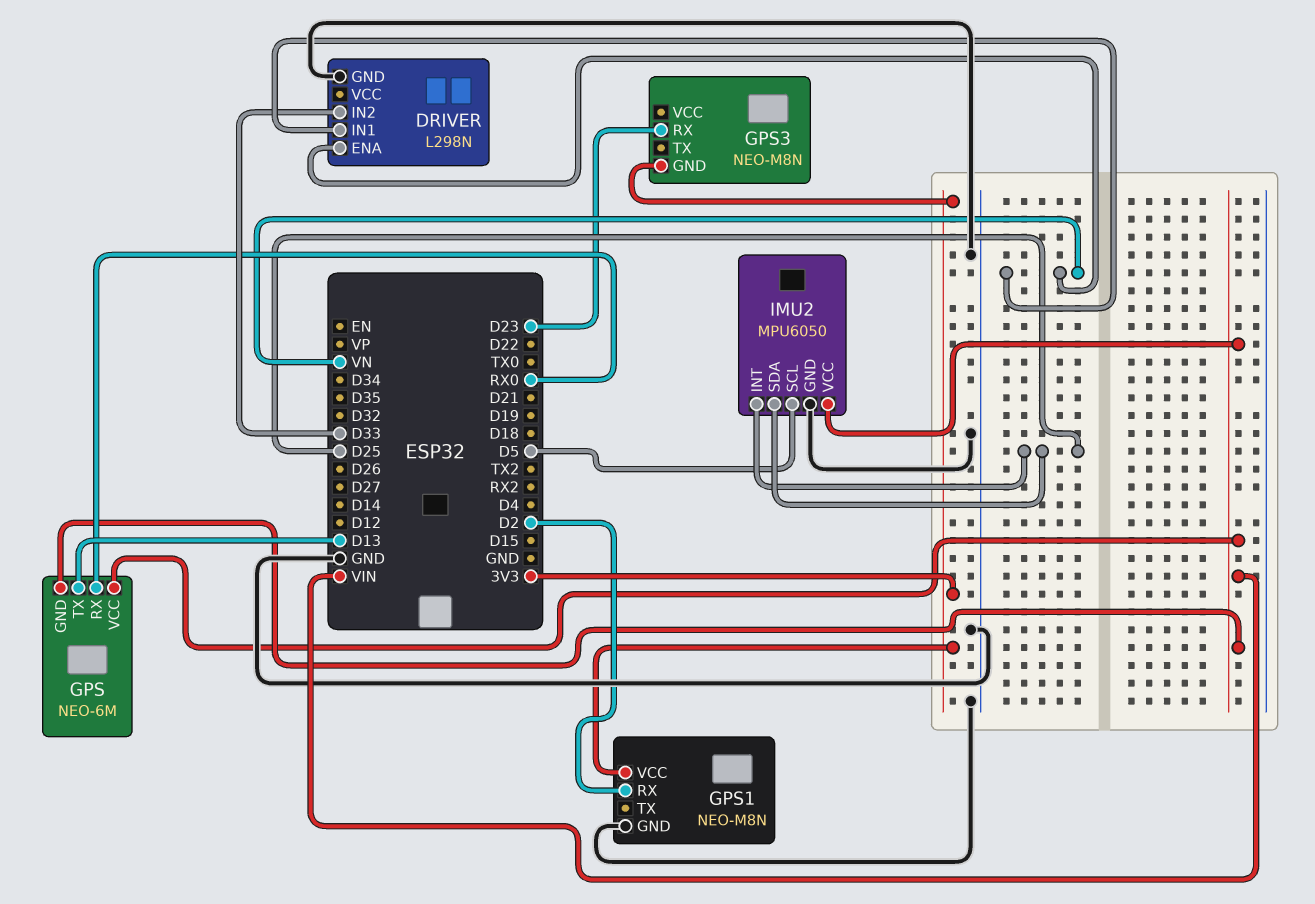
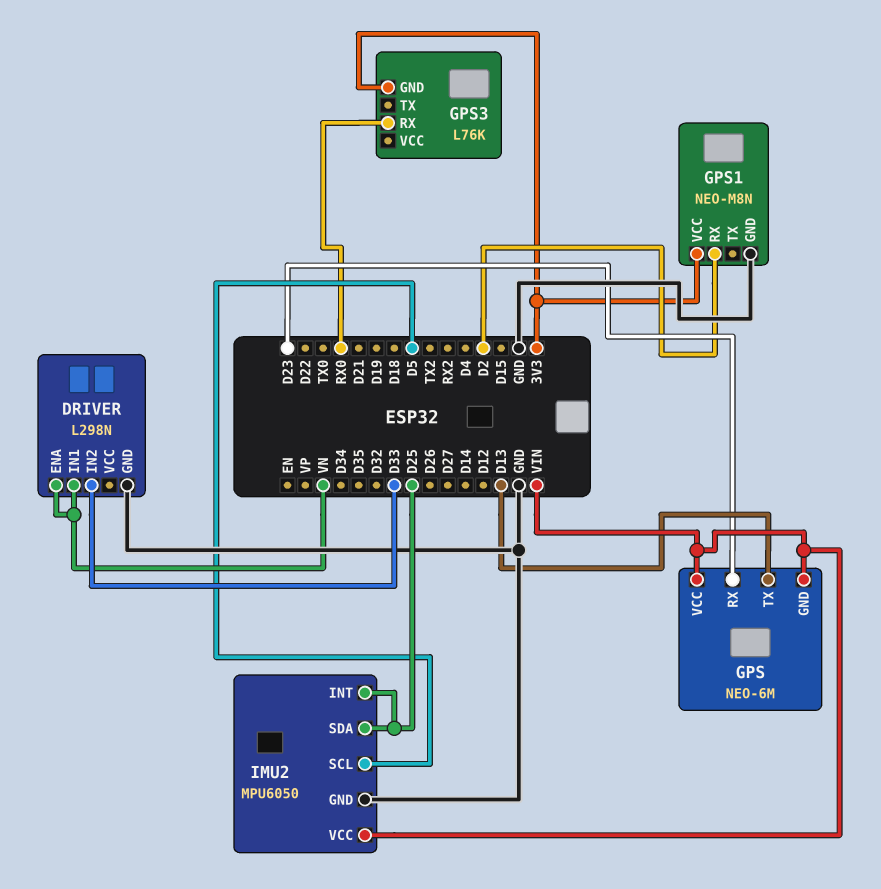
GPS pin RX: RX0 -> D23
GPS3: NEO-M8N -> L76K
GPS3 pin RX: D23 -> RX0

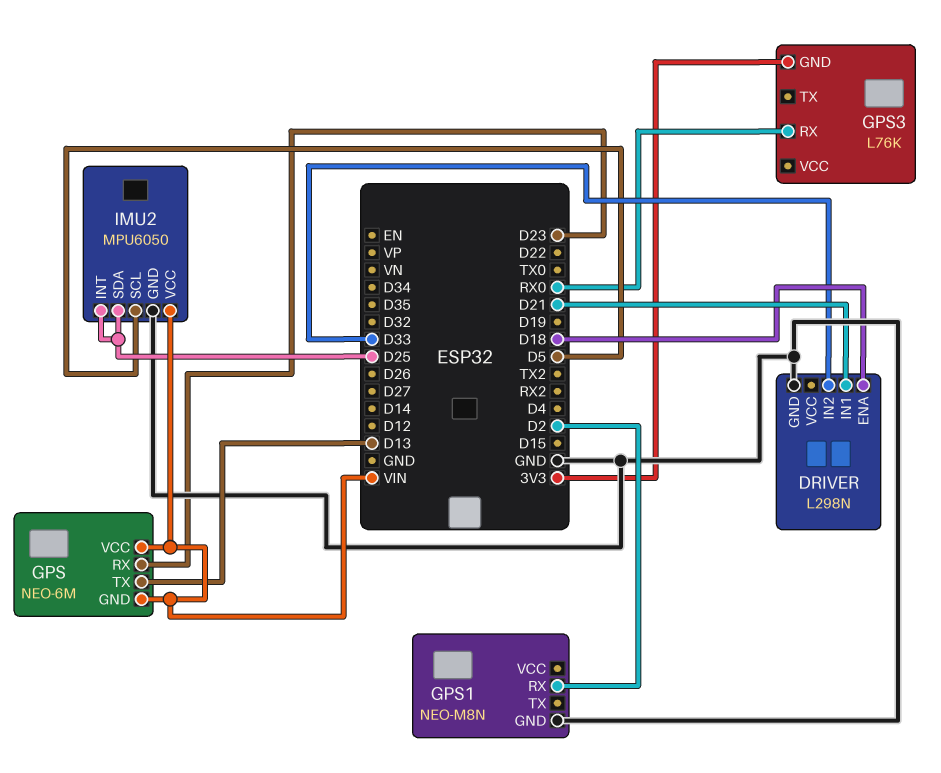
DRIVER pin ENA: VN -> D18
DRIVER pin IN1: VN -> D21
GPS1 pin VCC: 3V3 -> none

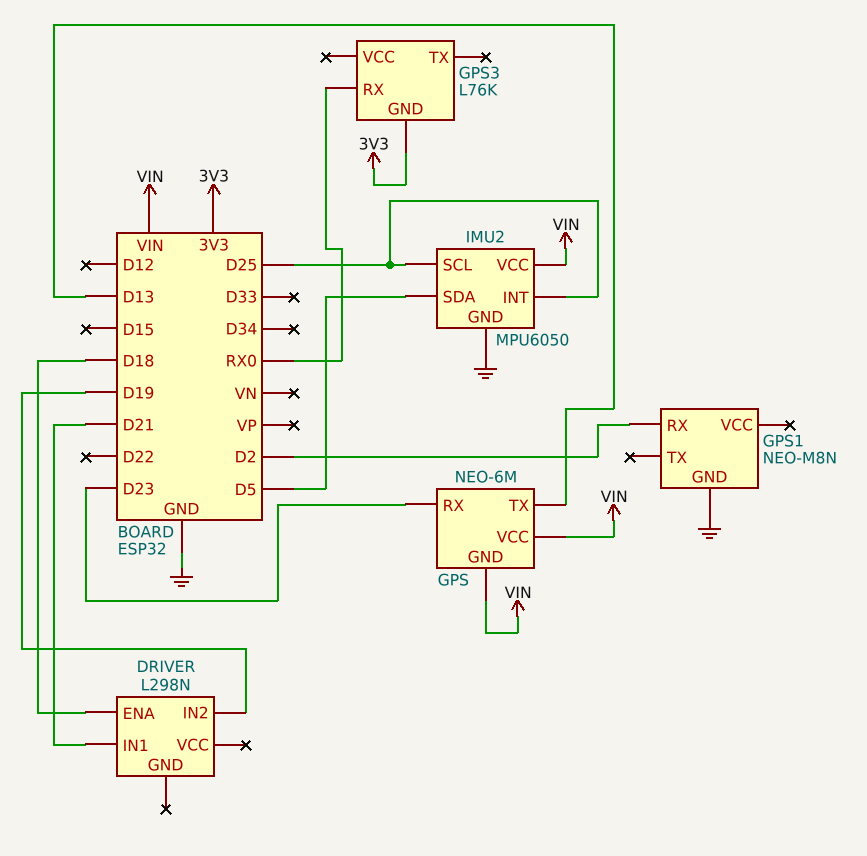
DRIVER pin GND: GND -> none
DRIVER pin IN2: D33 -> D19
IMU2 pin SCL: D5 -> D25
IMU2 pin SDA: D25 -> D5

